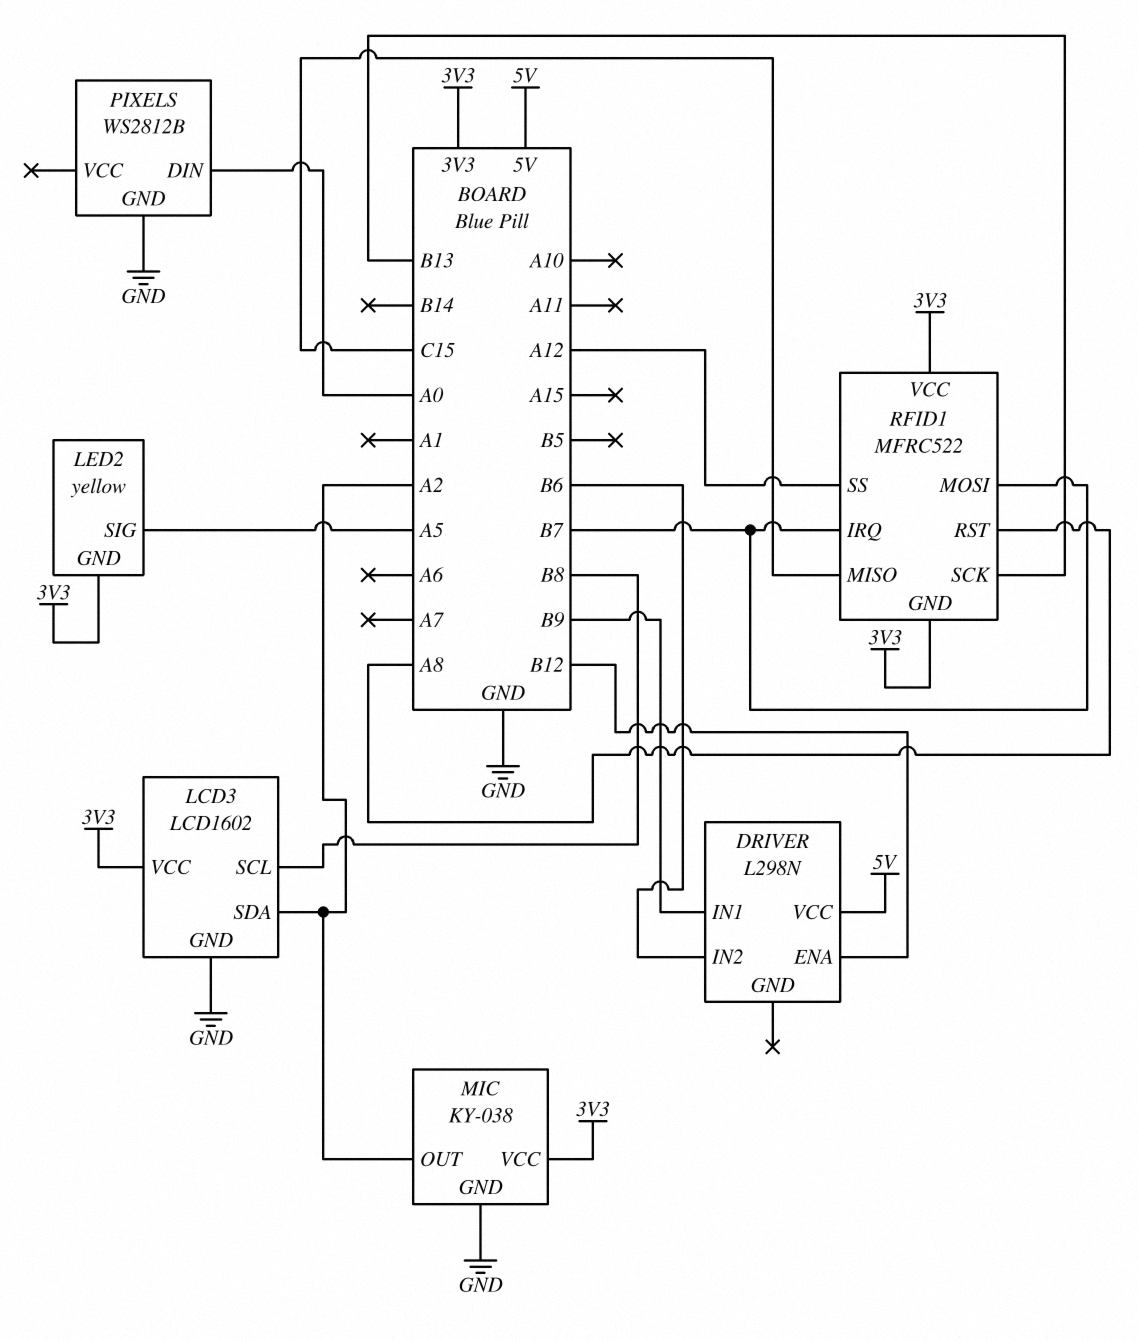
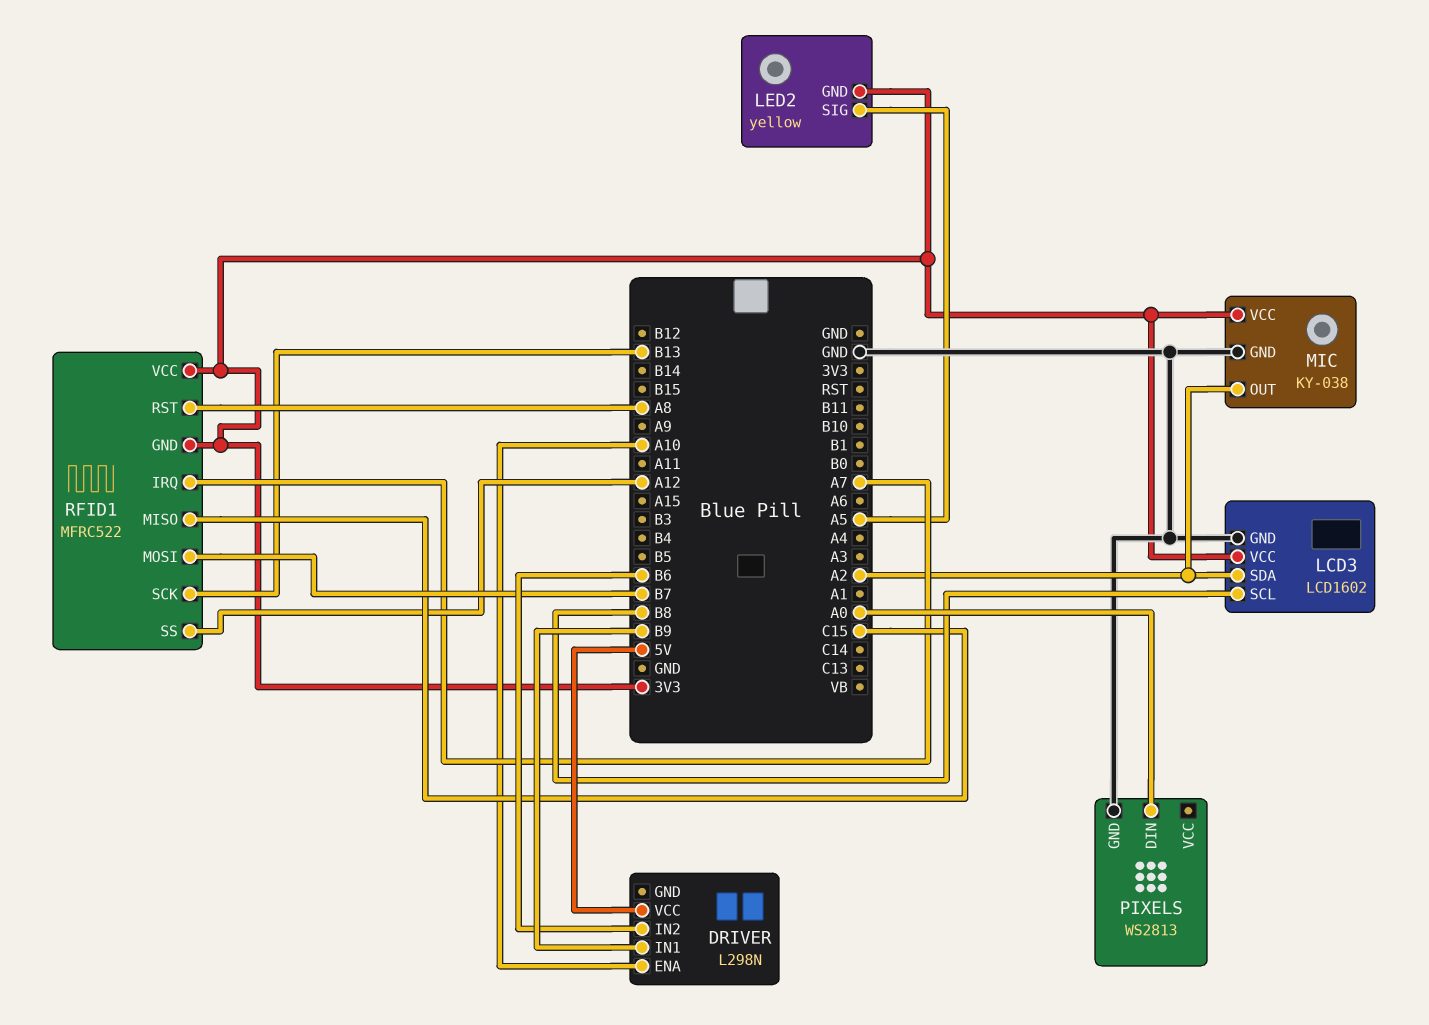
DRIVER pin ENA: B12 -> A10
PIXELS: WS2812B -> WS2813
RFID1 pin IRQ: B7 -> A7

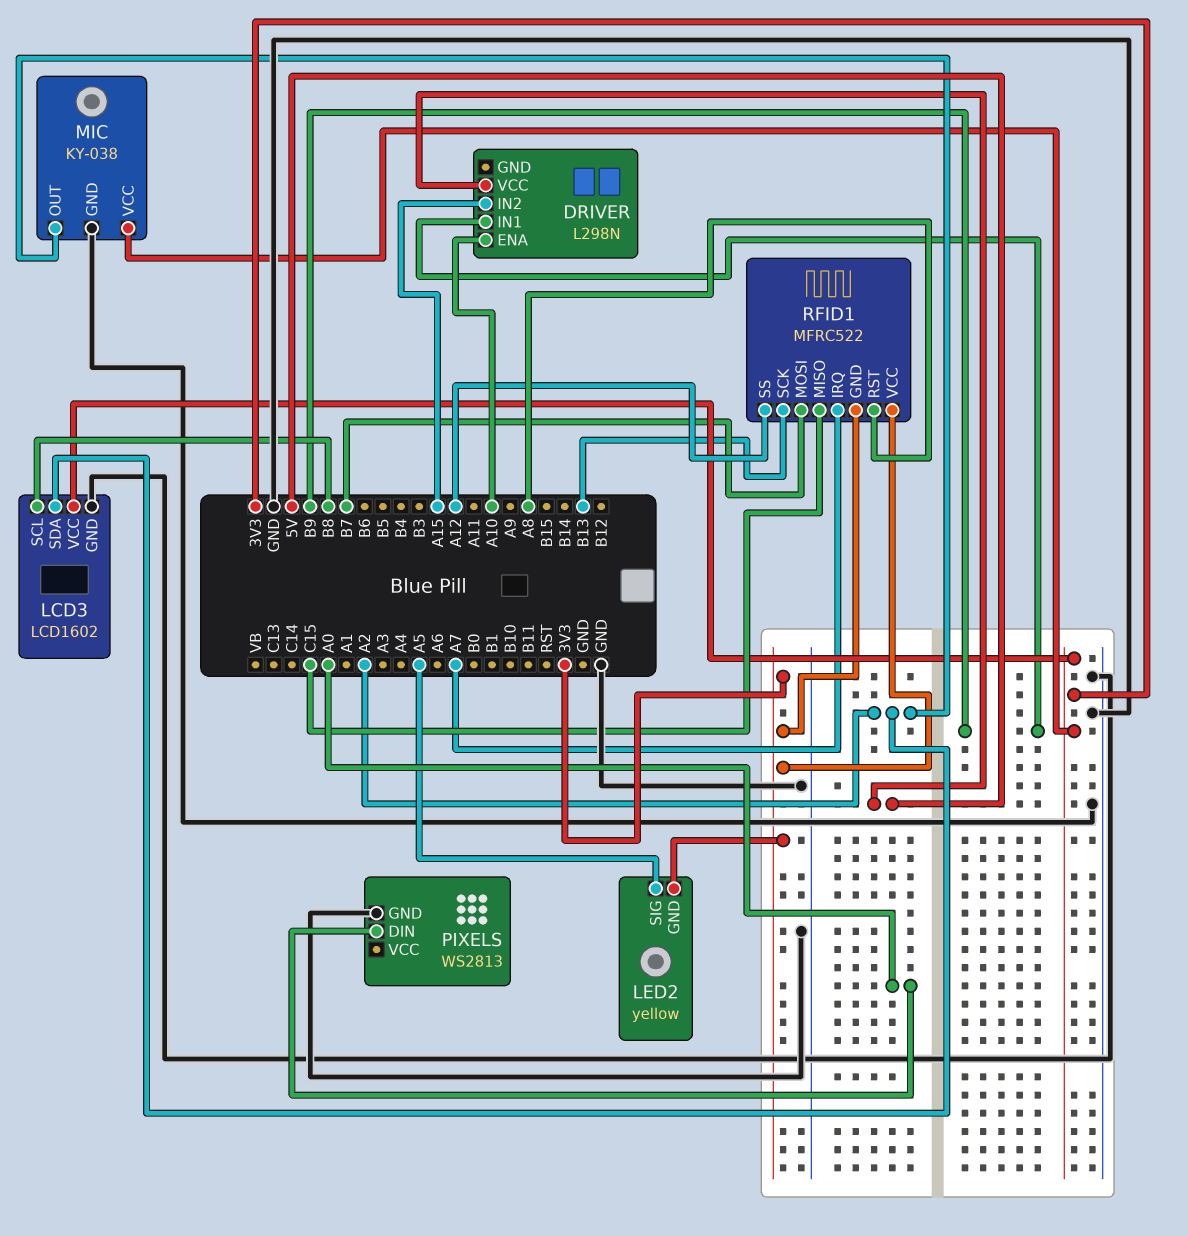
DRIVER pin IN2: B6 -> A15

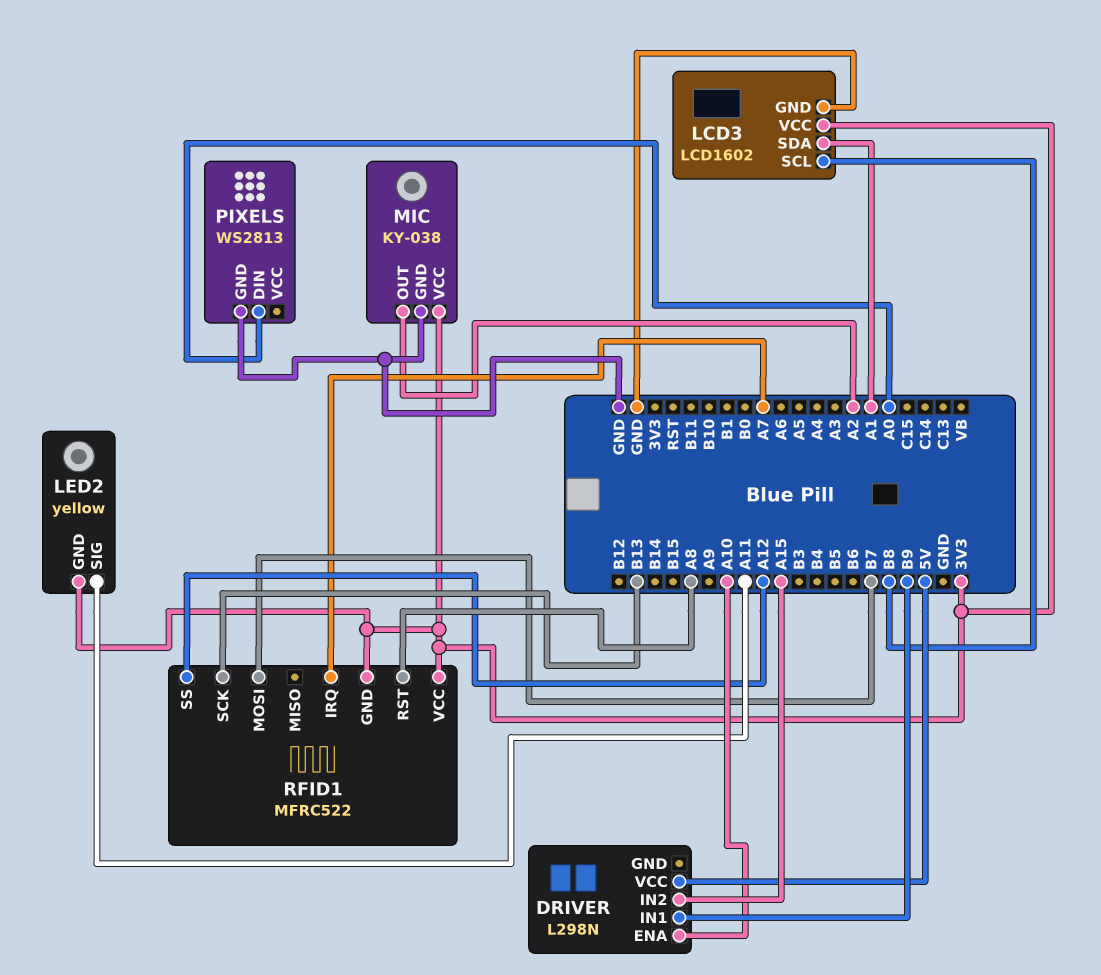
LCD3 pin SDA: A2 -> A1
LED2 pin SIG: A5 -> A11
RFID1 pin MISO: C15 -> none

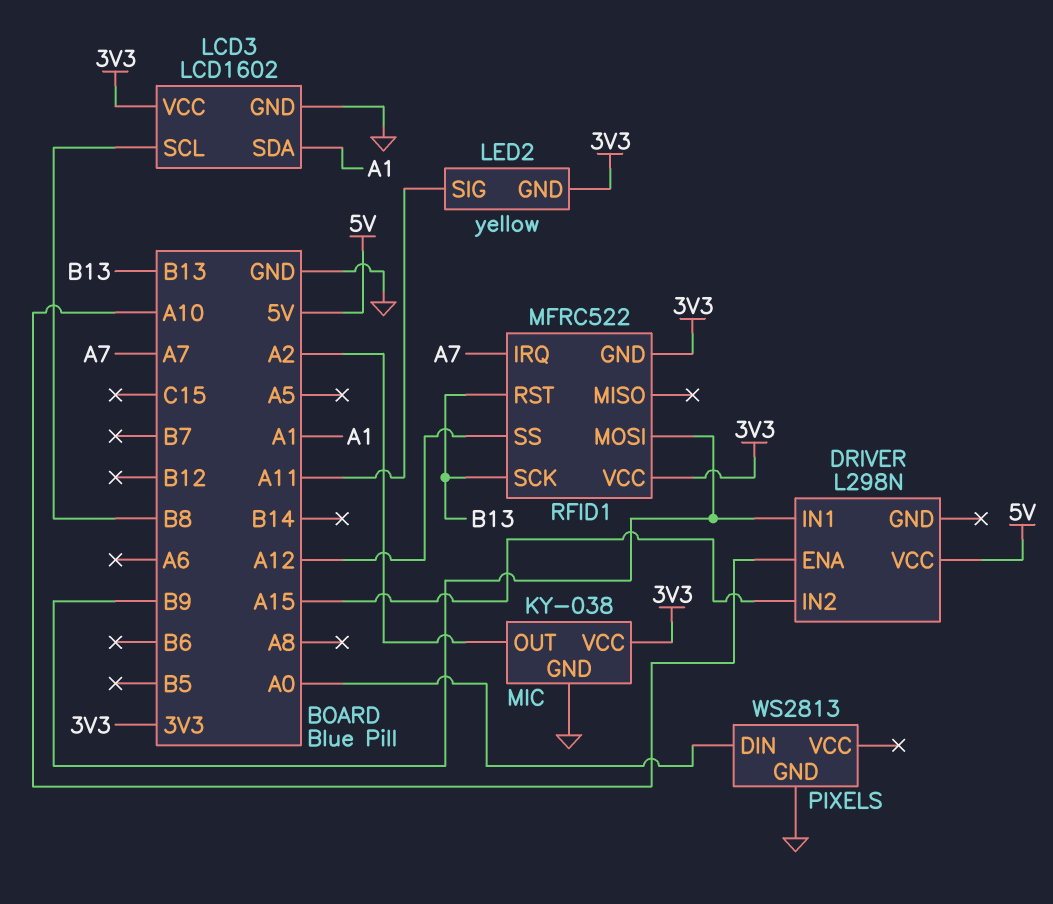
RFID1 pin MOSI: B7 -> B9
RFID1 pin RST: A8 -> B13

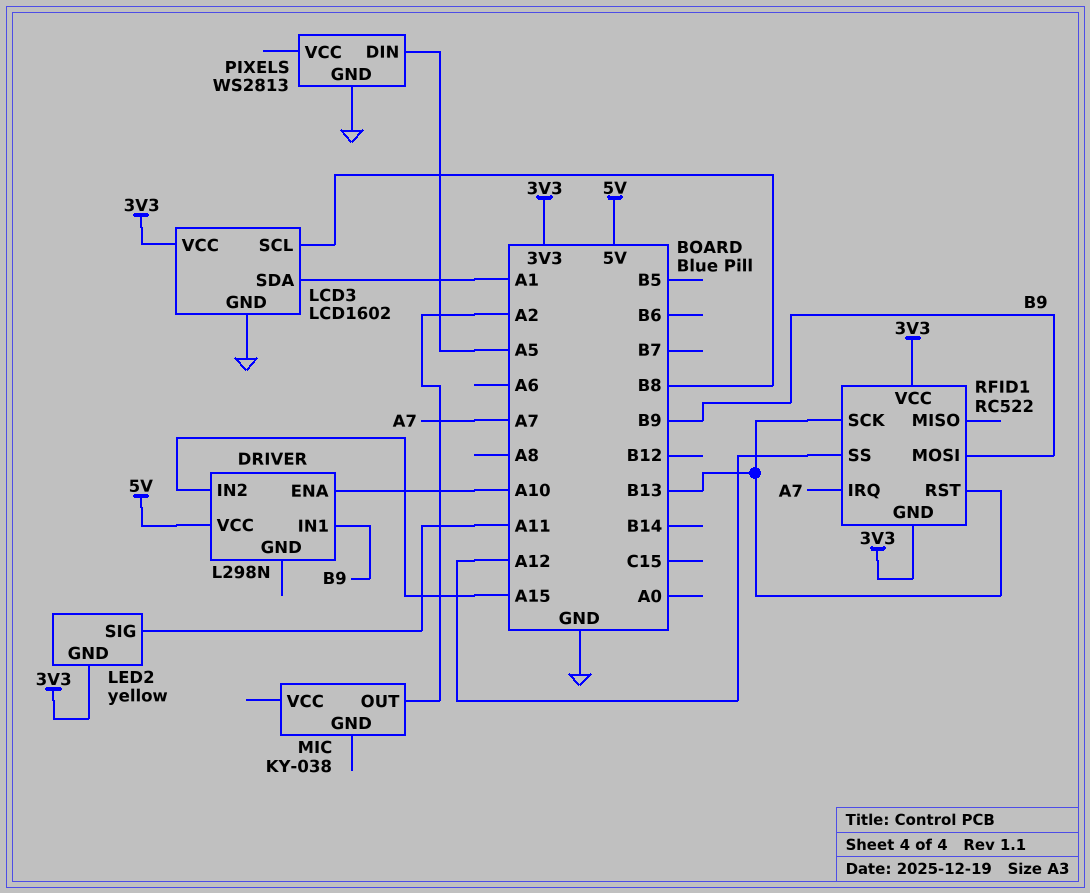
MIC pin GND: GND -> none
MIC pin VCC: 3V3 -> none
PIXELS pin DIN: A0 -> A5
RFID1: MFRC522 -> RC522

